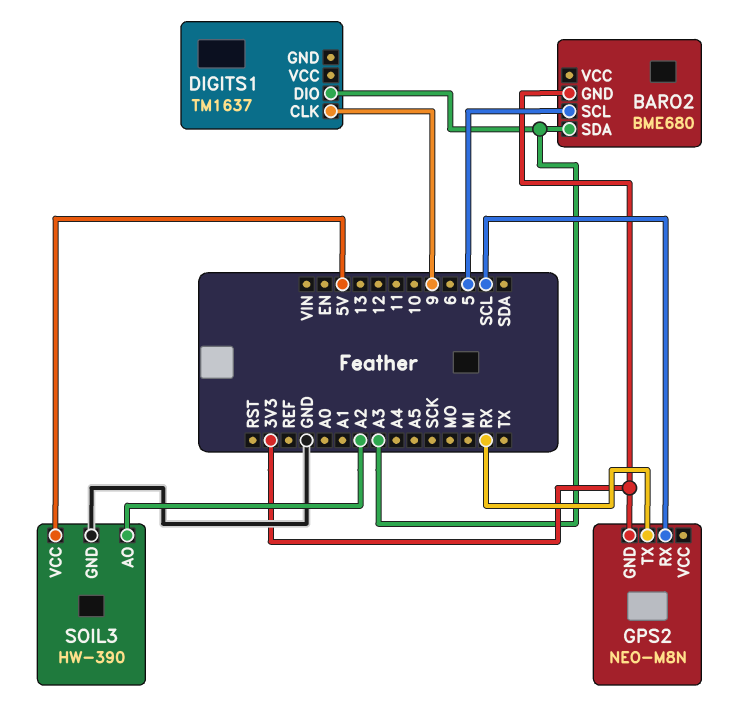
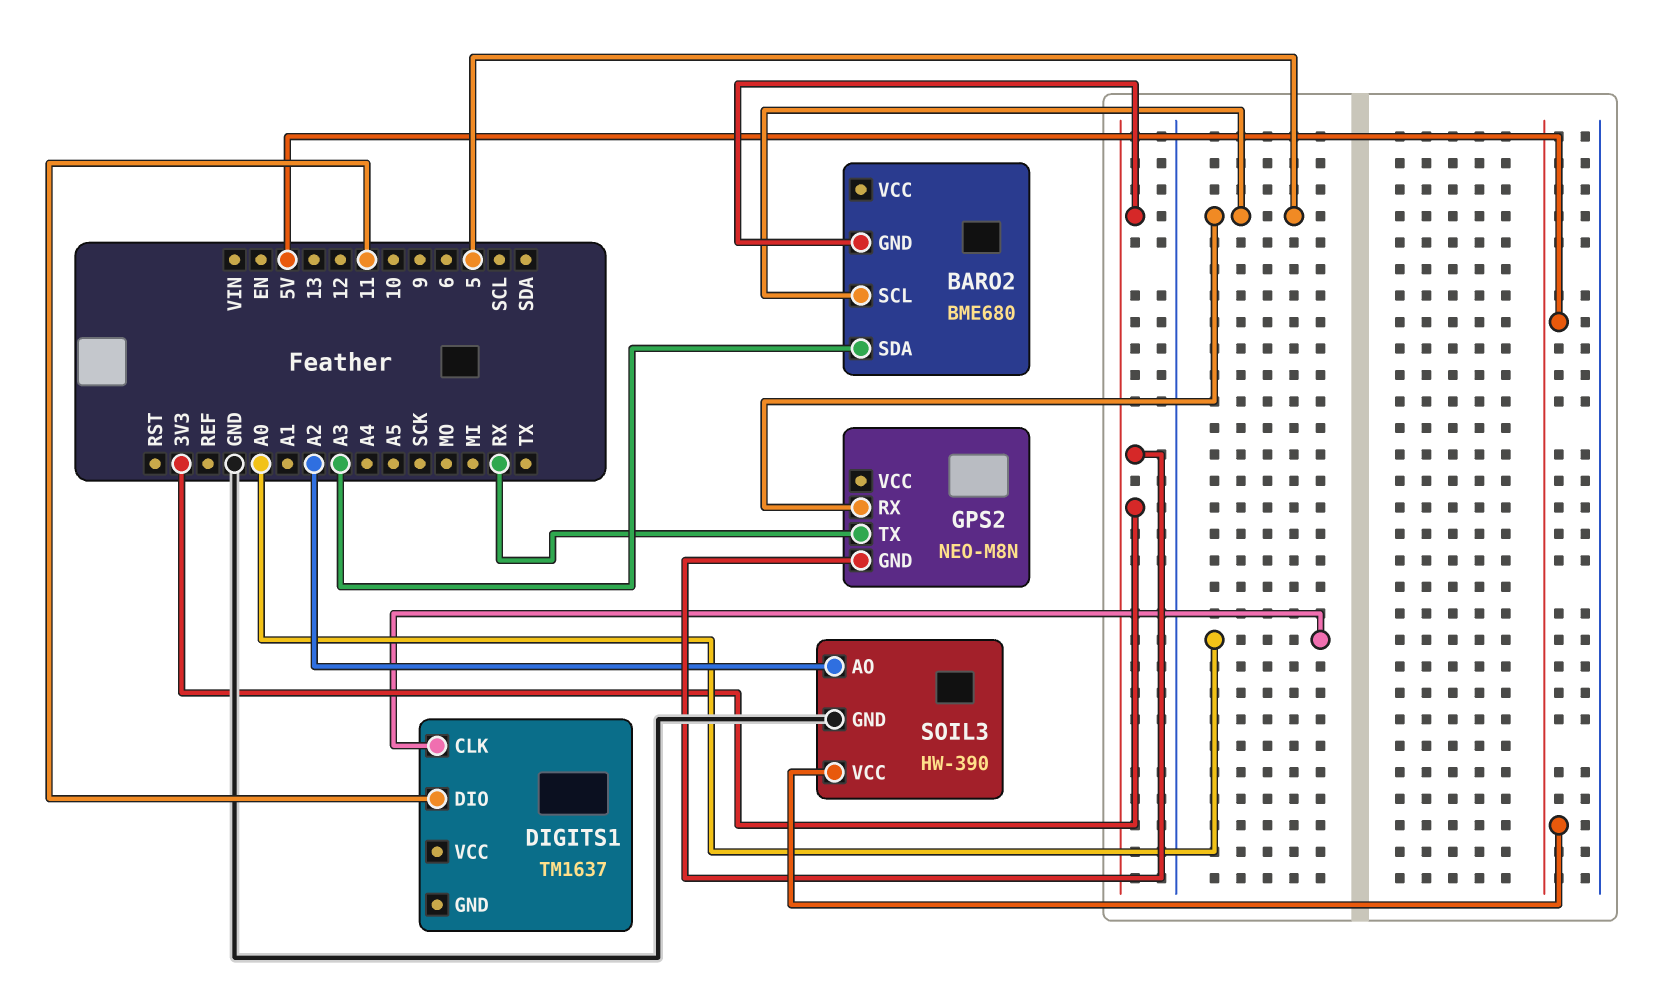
DIGITS1 pin CLK: 9 -> A0
DIGITS1 pin DIO: A3 -> 11
GPS2 pin RX: SCL -> 5

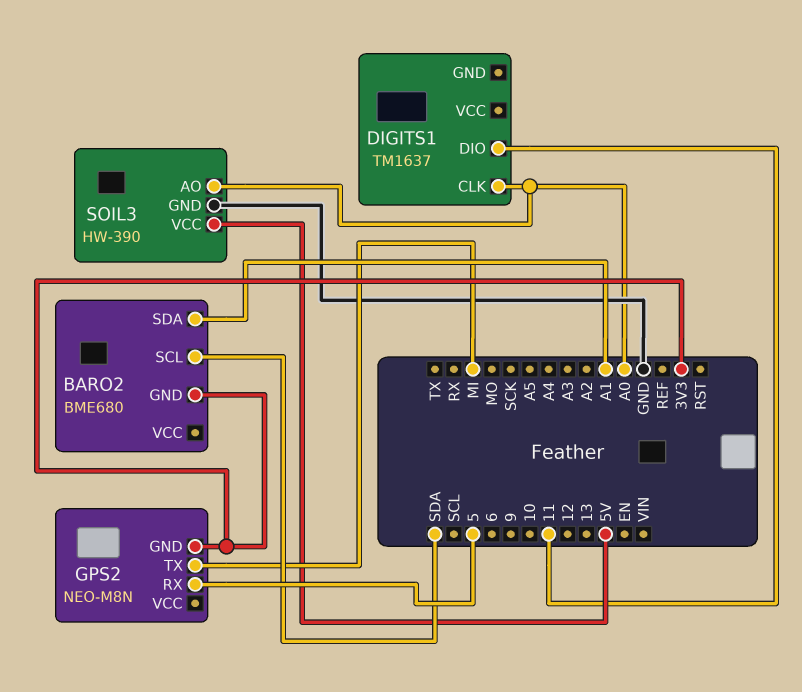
BARO2 pin SCL: 5 -> SDA
BARO2 pin SDA: A3 -> A1
GPS2 pin TX: RX -> MI
SOIL3 pin AO: A2 -> A0

